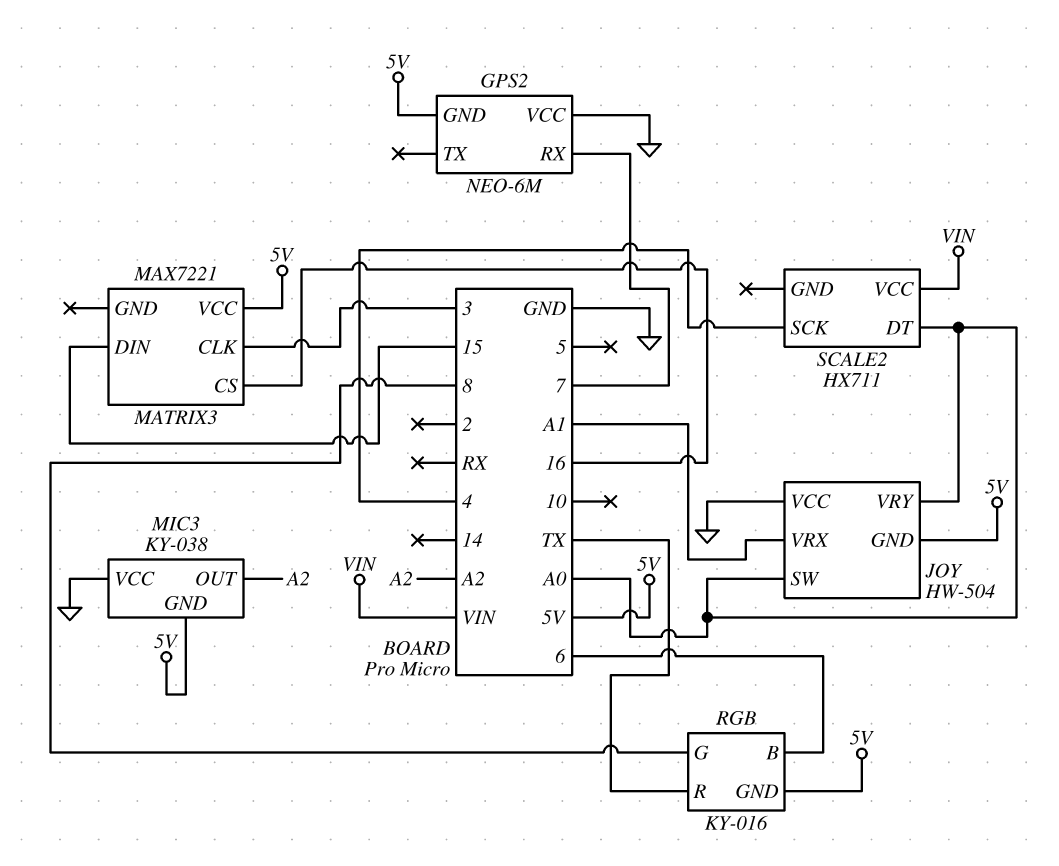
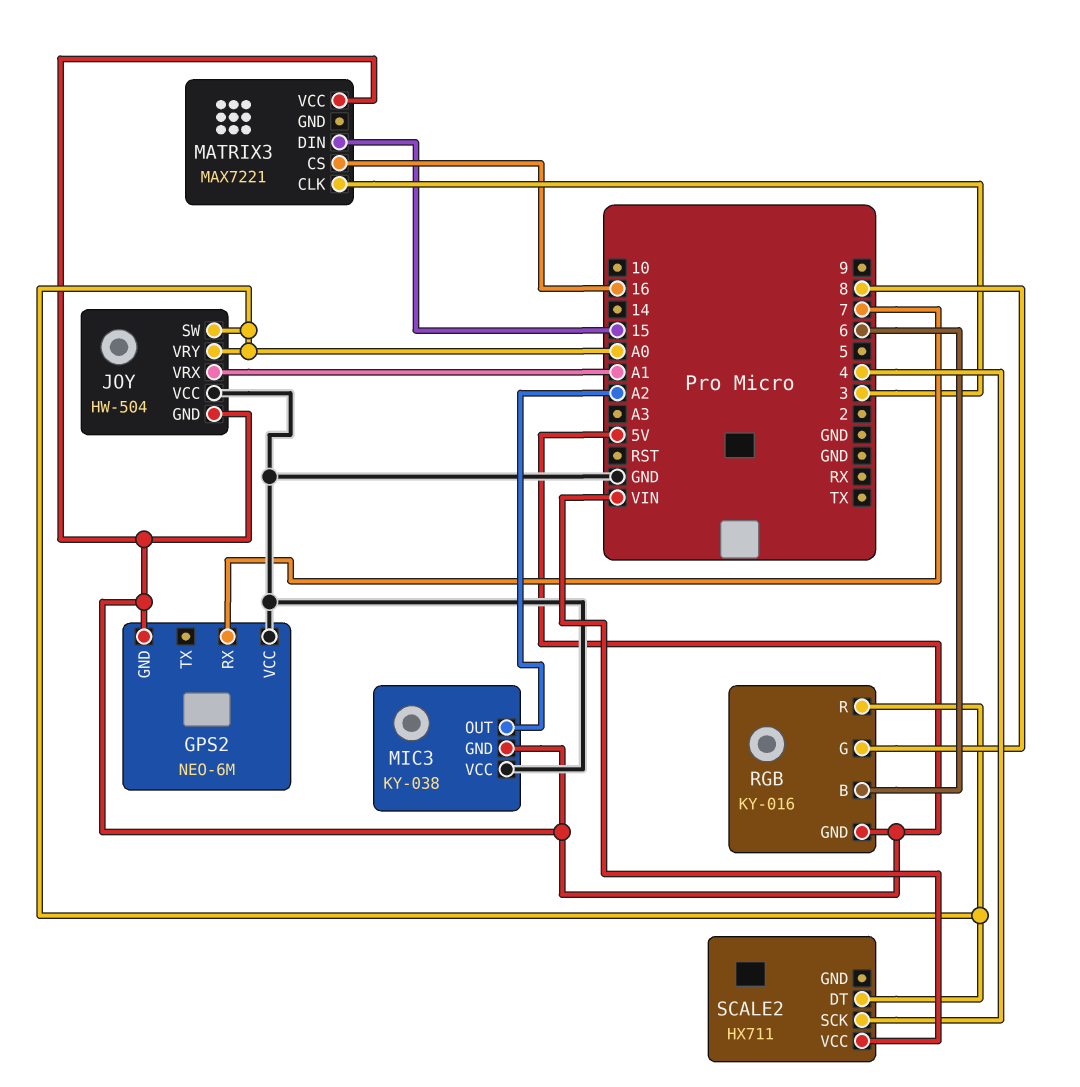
RGB pin R: TX -> A0

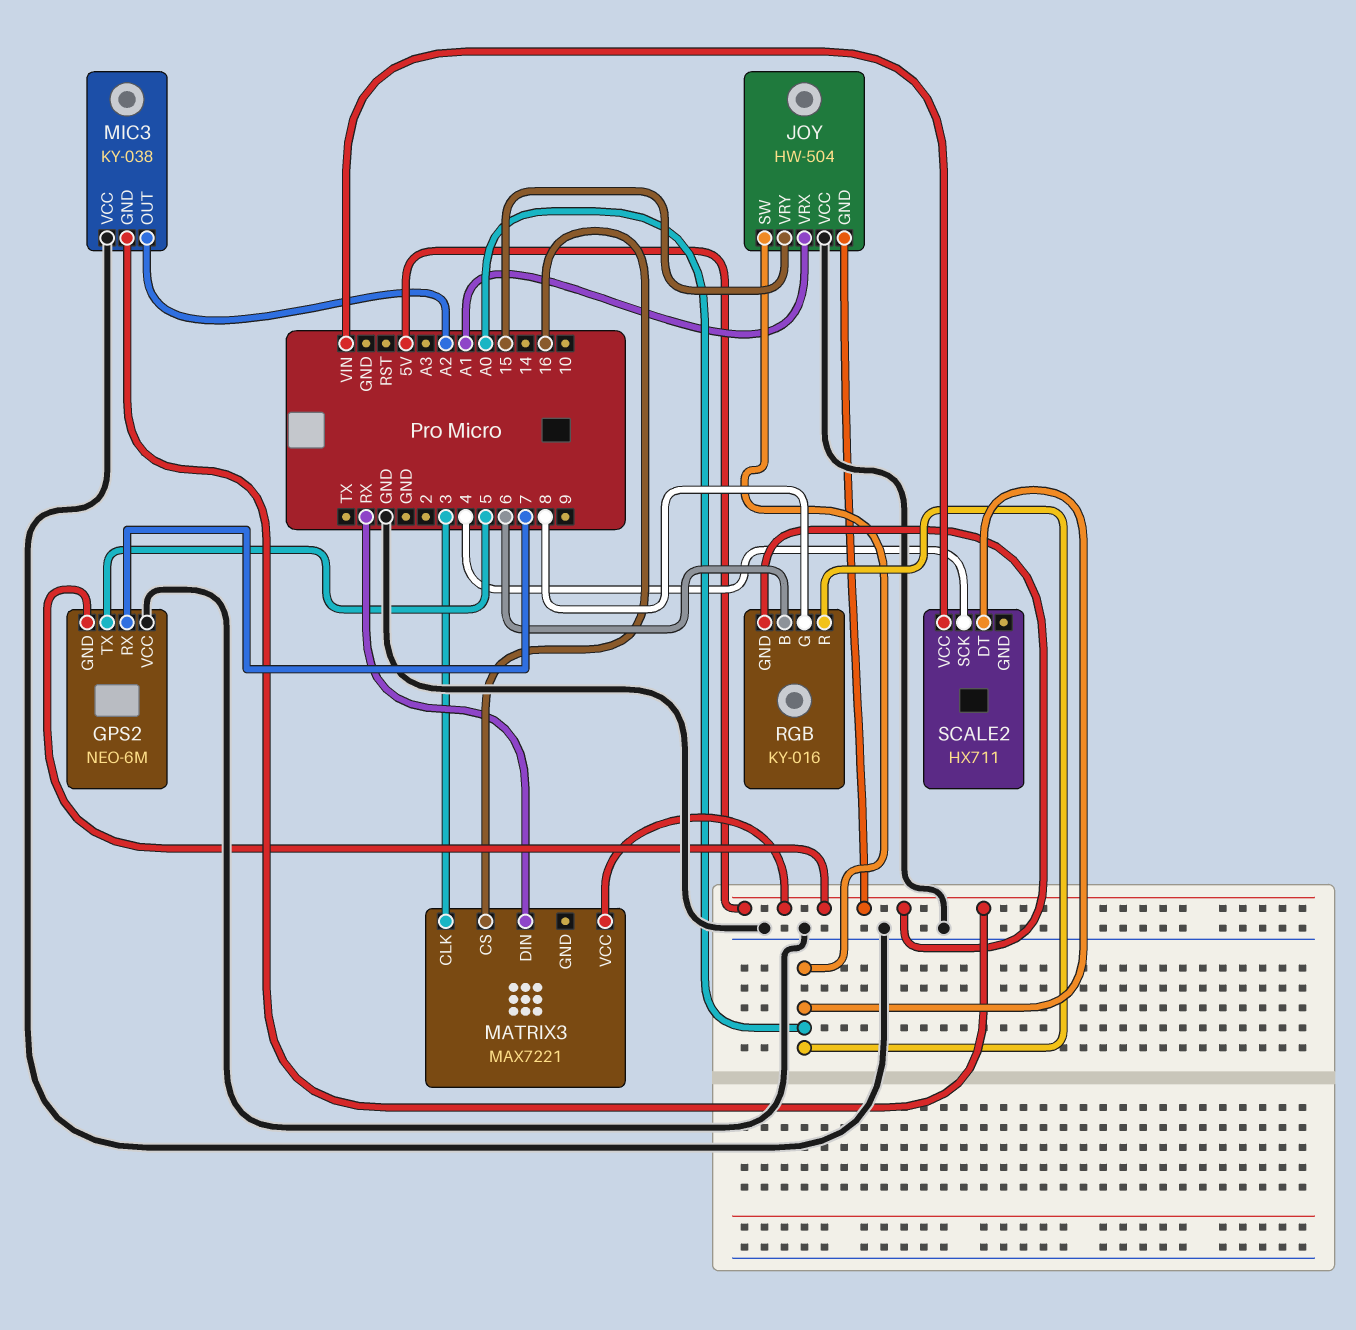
GPS2 pin TX: none -> 5
JOY pin VRY: A0 -> 15
MATRIX3 pin DIN: 15 -> RX

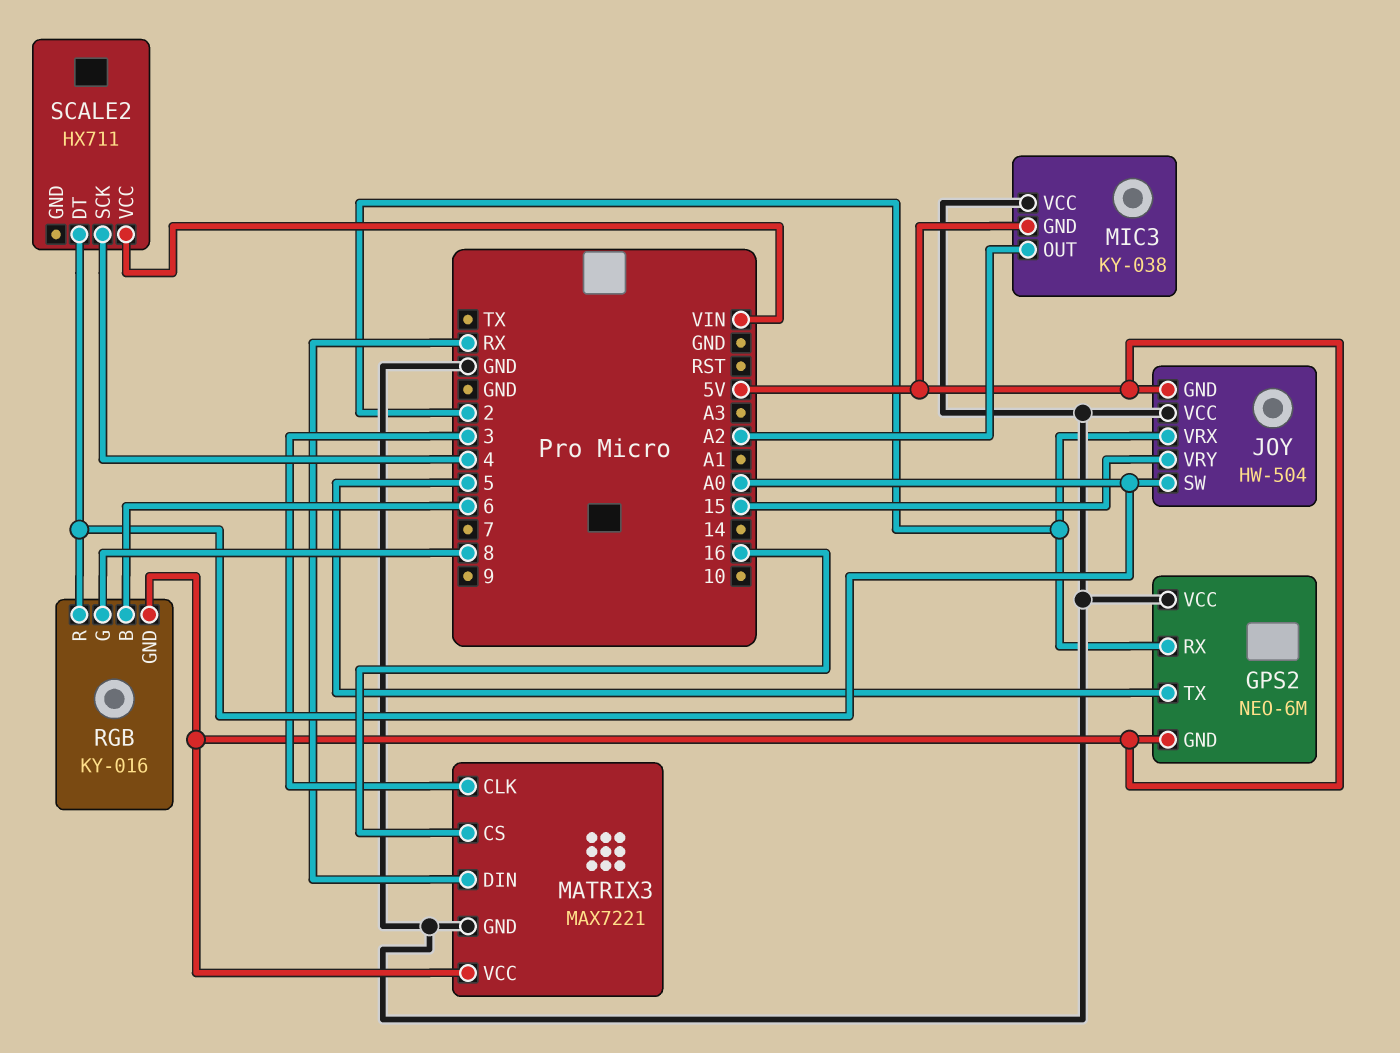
GPS2 pin RX: 7 -> 2
JOY pin VRX: A1 -> 2
MATRIX3 pin GND: none -> GND

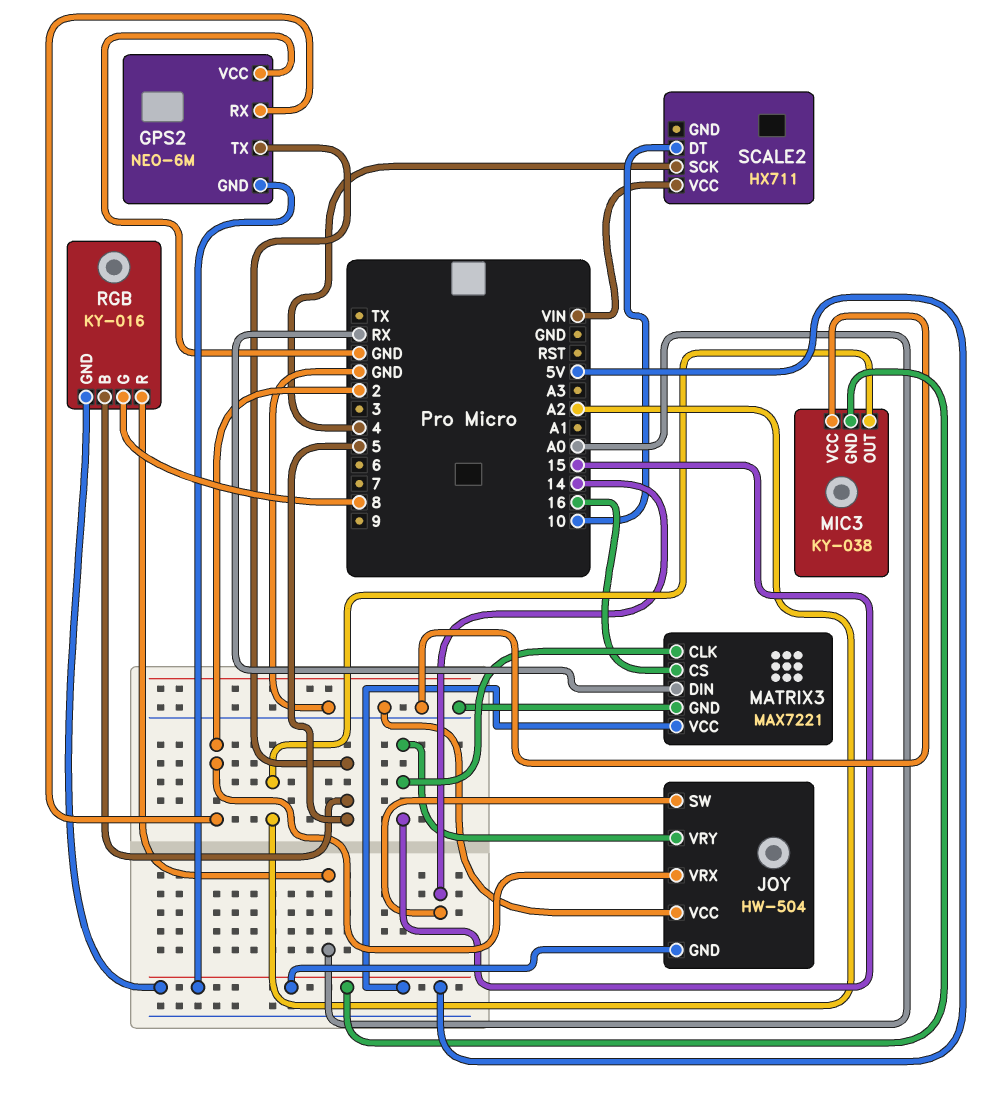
JOY pin SW: A0 -> 14
MATRIX3 pin CLK: 3 -> 15
RGB pin B: 6 -> 5
SCALE2 pin DT: A0 -> 10

